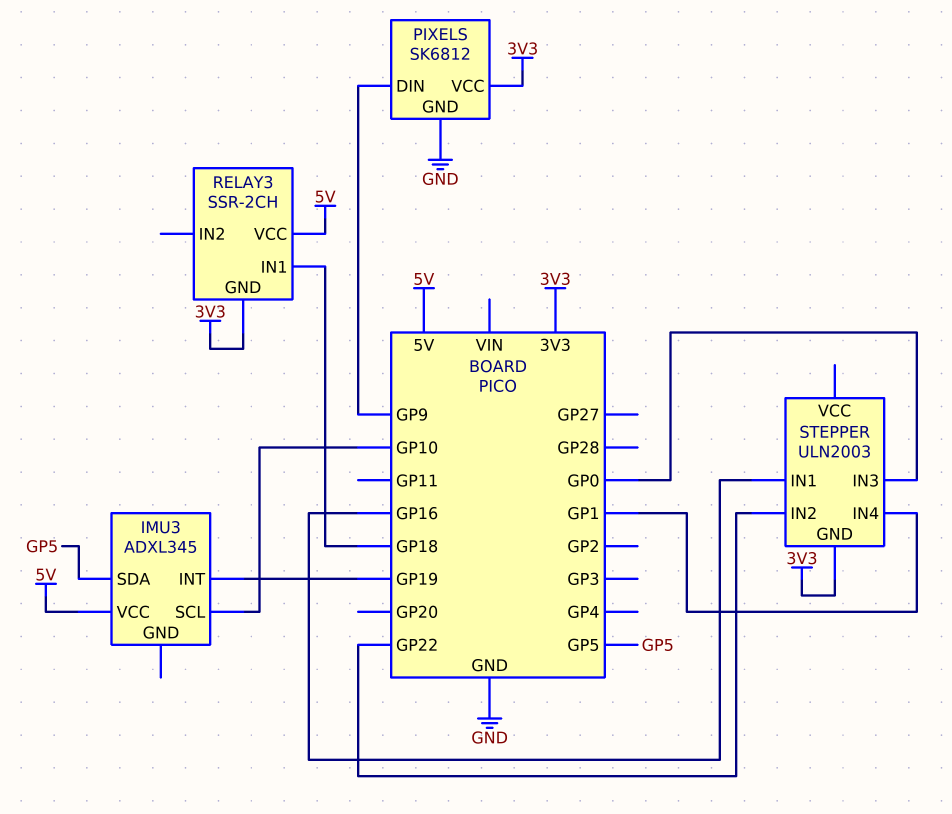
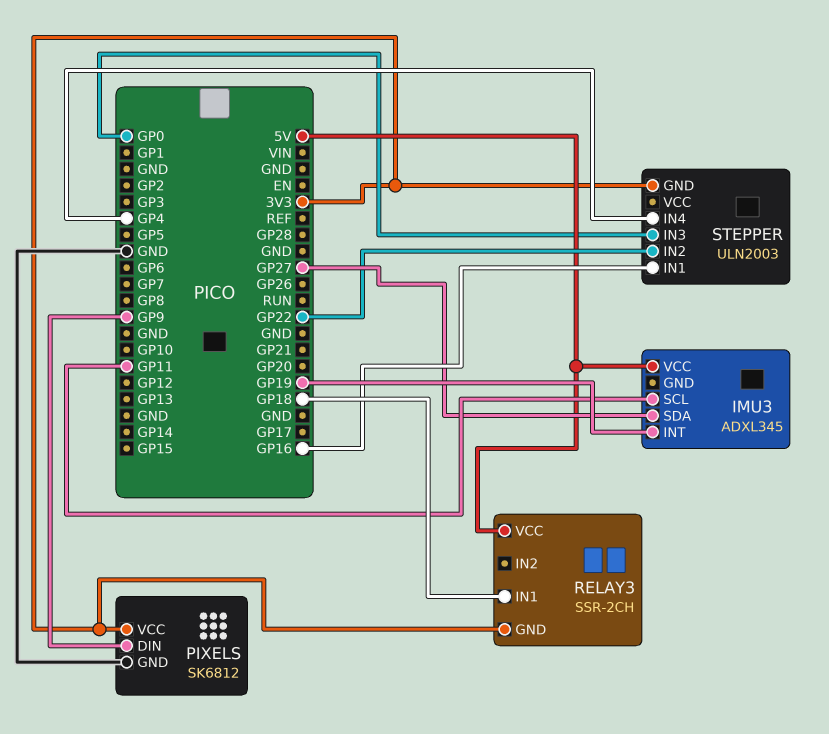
IMU3 pin SCL: GP10 -> GP11
IMU3 pin SDA: GP5 -> GP27
STEPPER pin IN4: GP1 -> GP4

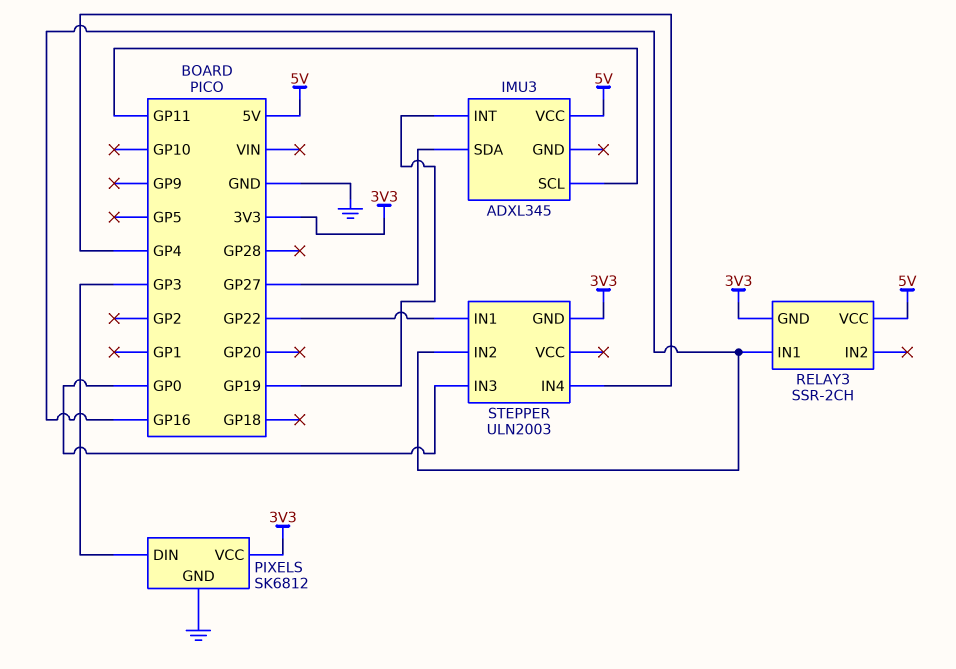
PIXELS pin DIN: GP9 -> GP3
RELAY3 pin IN1: GP18 -> GP16
STEPPER pin IN1: GP16 -> GP22
STEPPER pin IN2: GP22 -> GP16

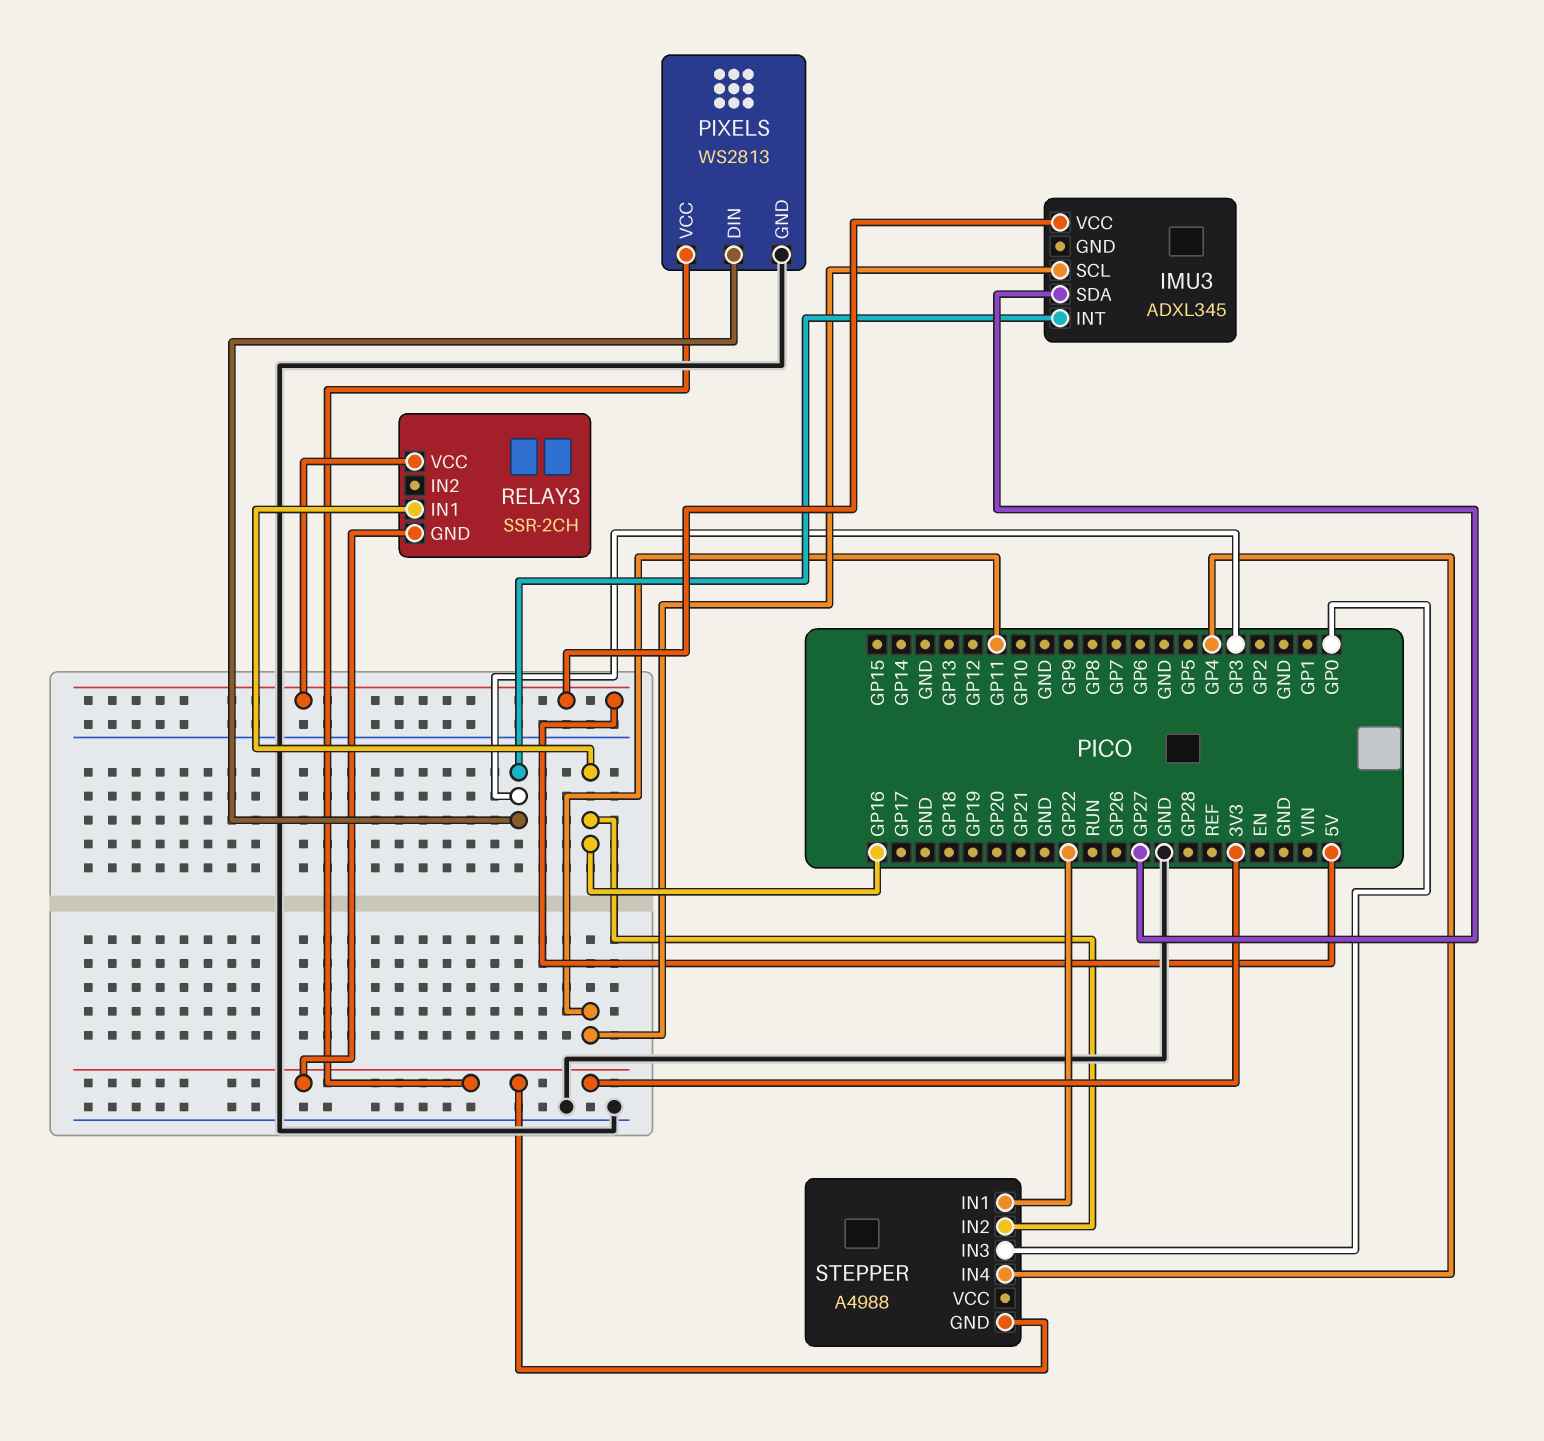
IMU3 pin INT: GP19 -> GP3
PIXELS: SK6812 -> WS2813
STEPPER: ULN2003 -> A4988

